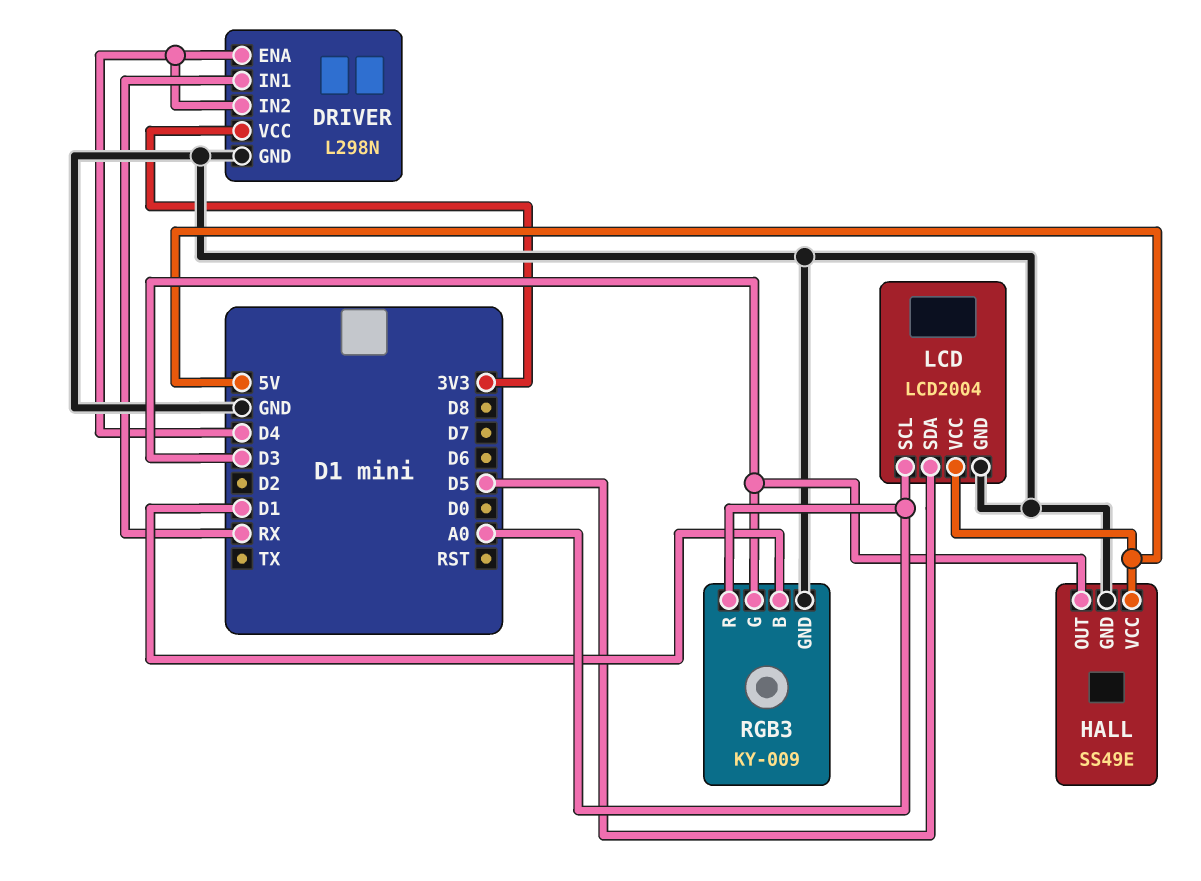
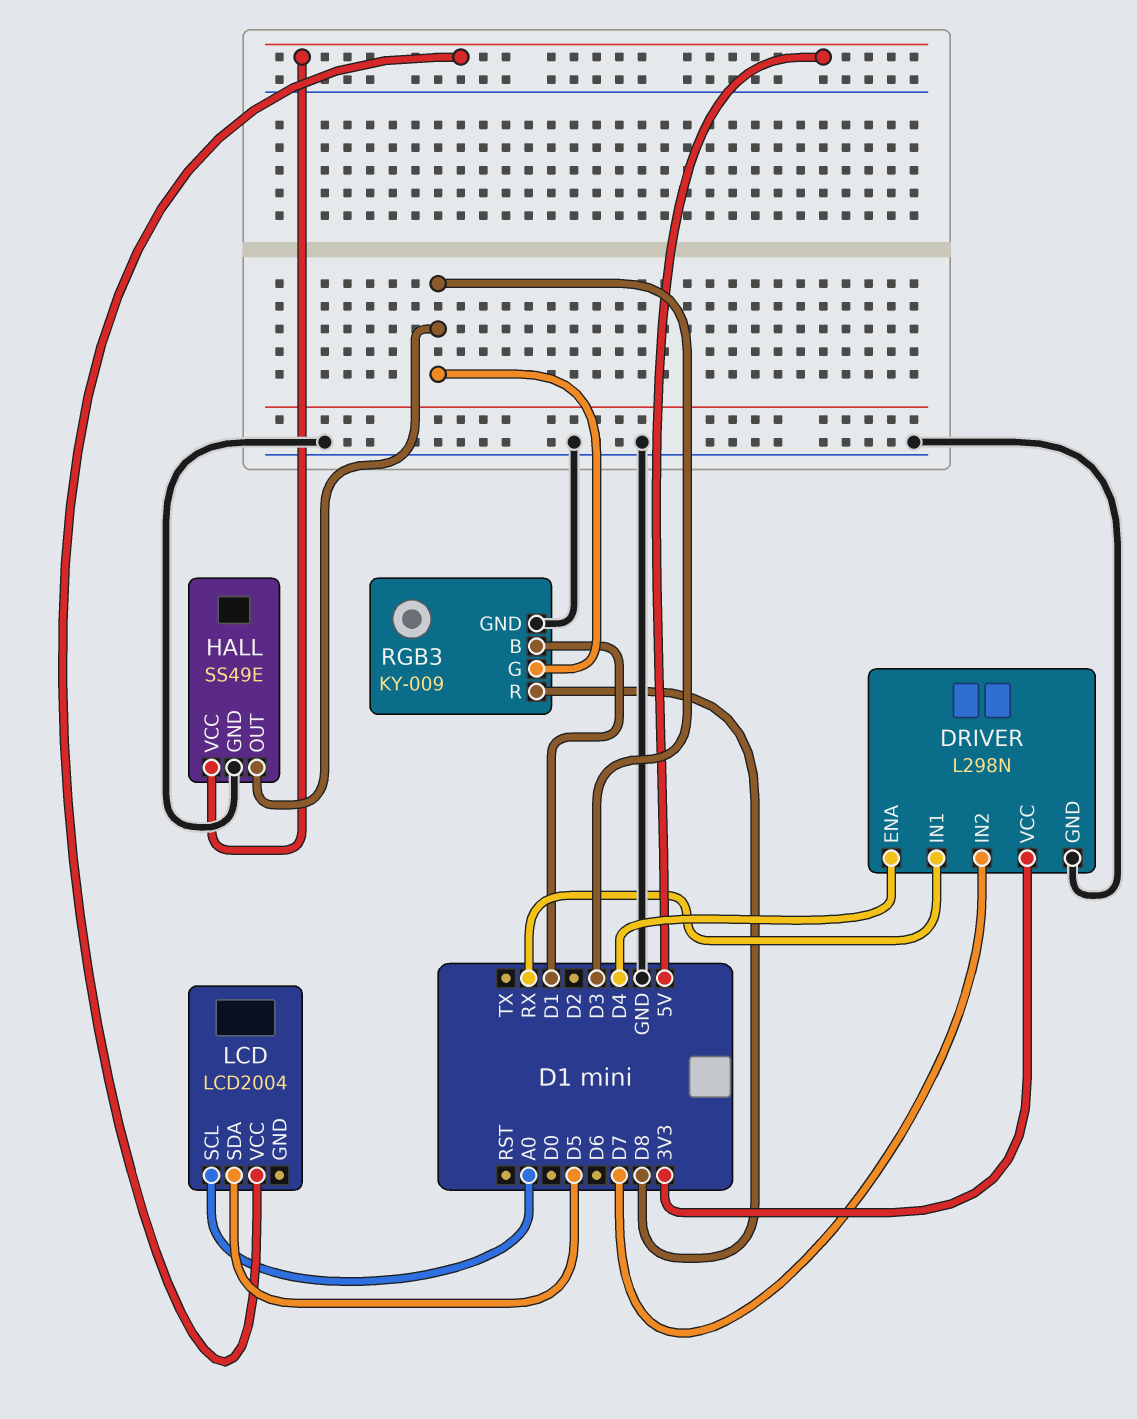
DRIVER pin IN2: D4 -> D7
LCD pin GND: GND -> none
RGB3 pin R: A0 -> D8

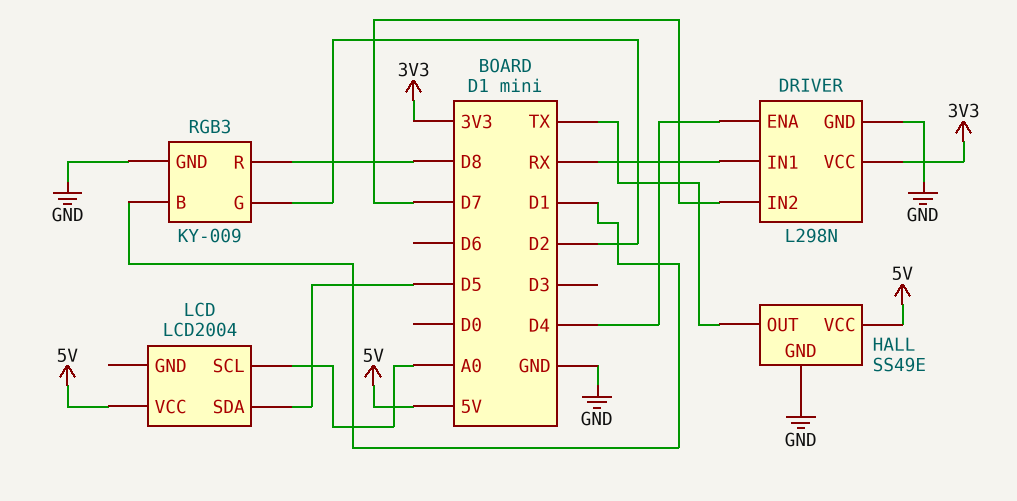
HALL pin OUT: D3 -> TX
RGB3 pin G: D3 -> D2

